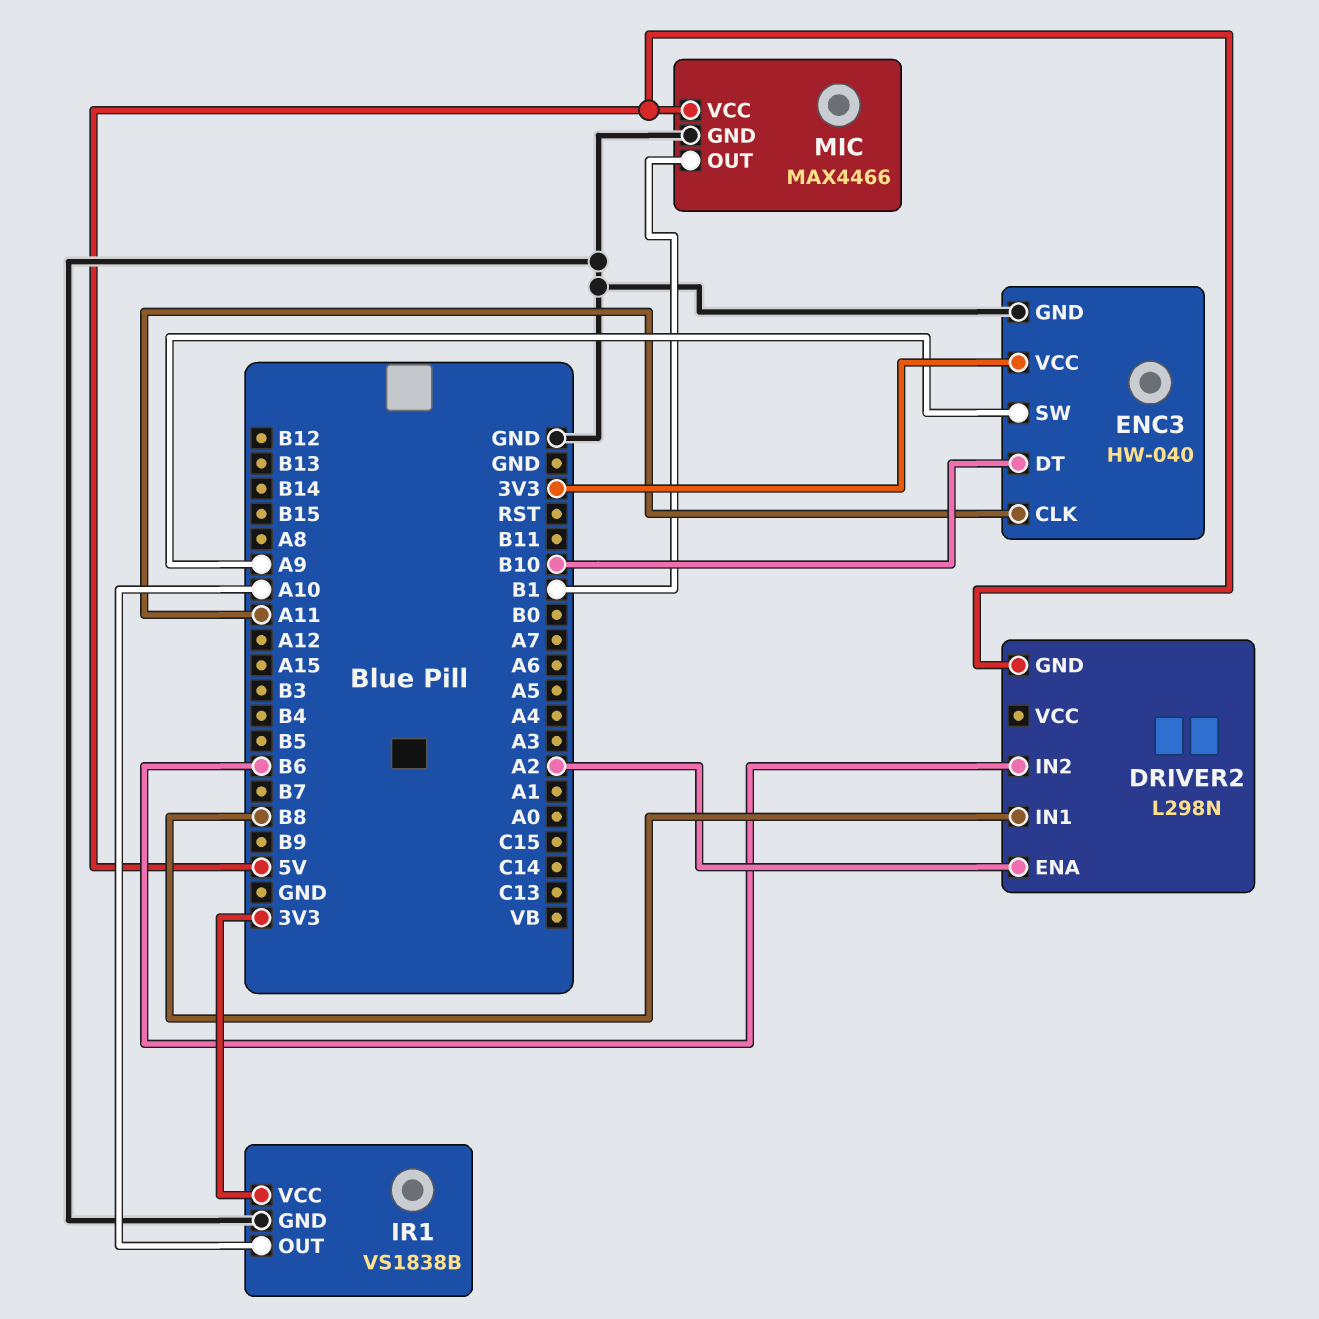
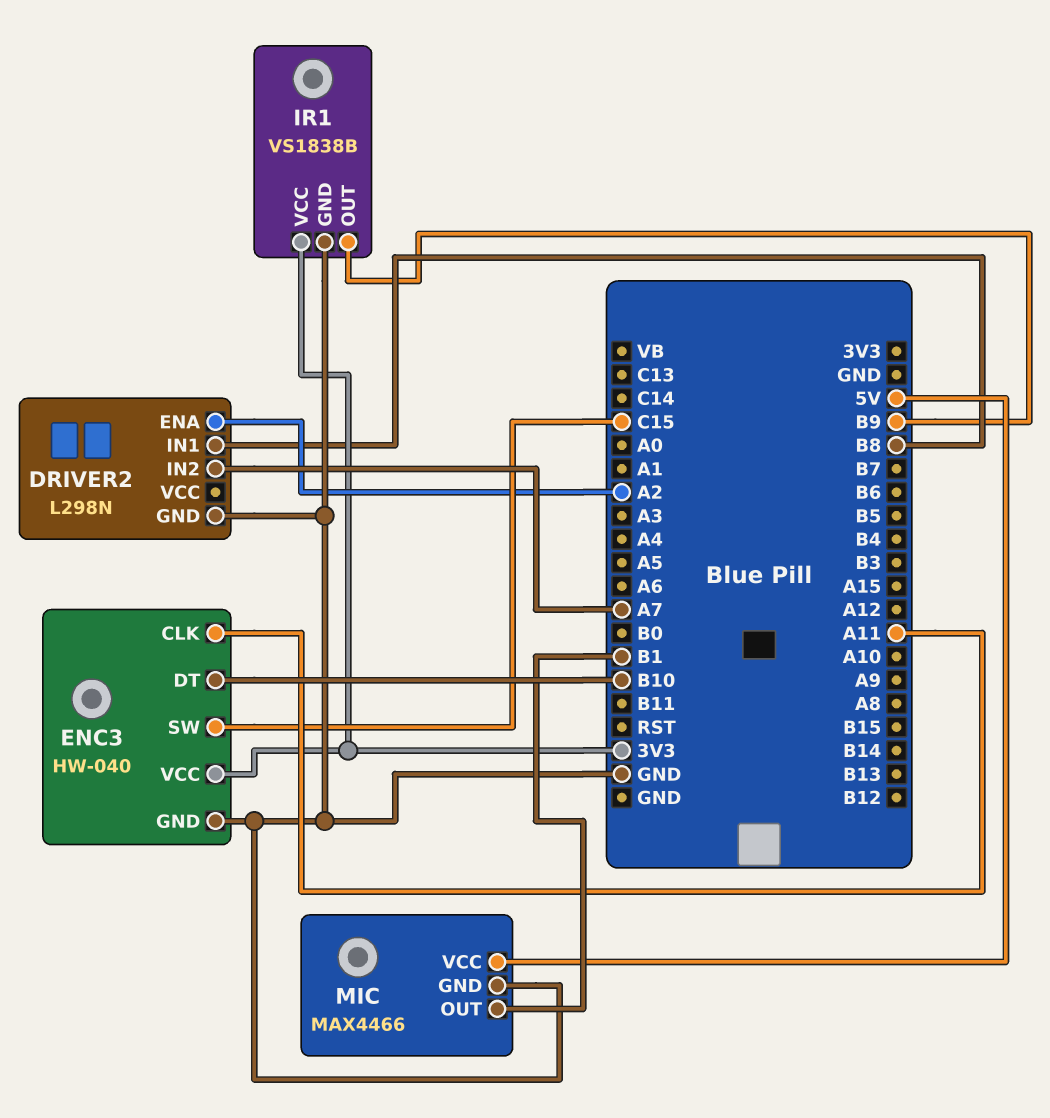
DRIVER2 pin GND: 5V -> GND
DRIVER2 pin IN2: B6 -> A7
ENC3 pin SW: A9 -> C15
IR1 pin OUT: A10 -> B9

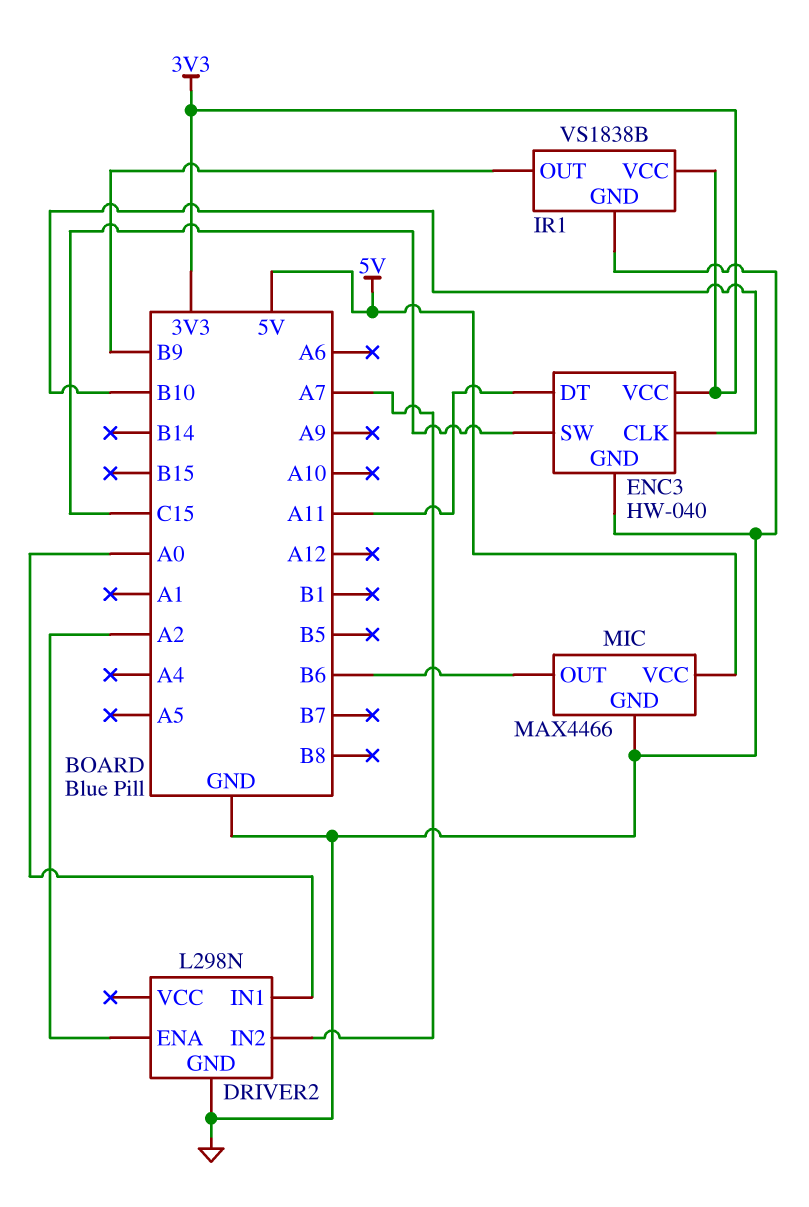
DRIVER2 pin IN1: B8 -> A0
ENC3 pin CLK: A11 -> B10
ENC3 pin DT: B10 -> A11
MIC pin OUT: B1 -> B6

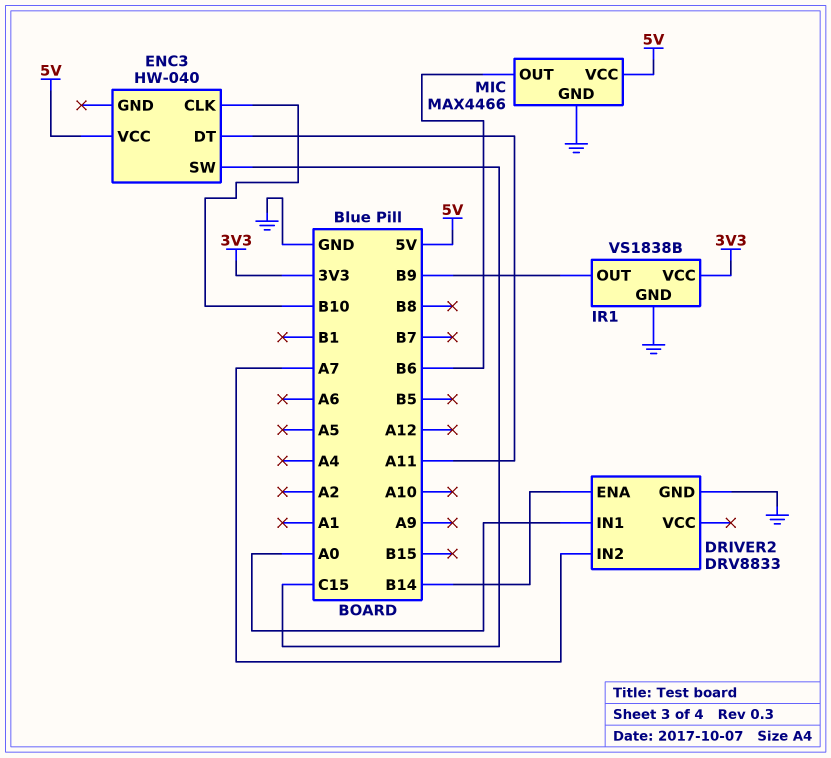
DRIVER2: L298N -> DRV8833
DRIVER2 pin ENA: A2 -> B14
ENC3 pin GND: GND -> none
ENC3 pin VCC: 3V3 -> 5V

